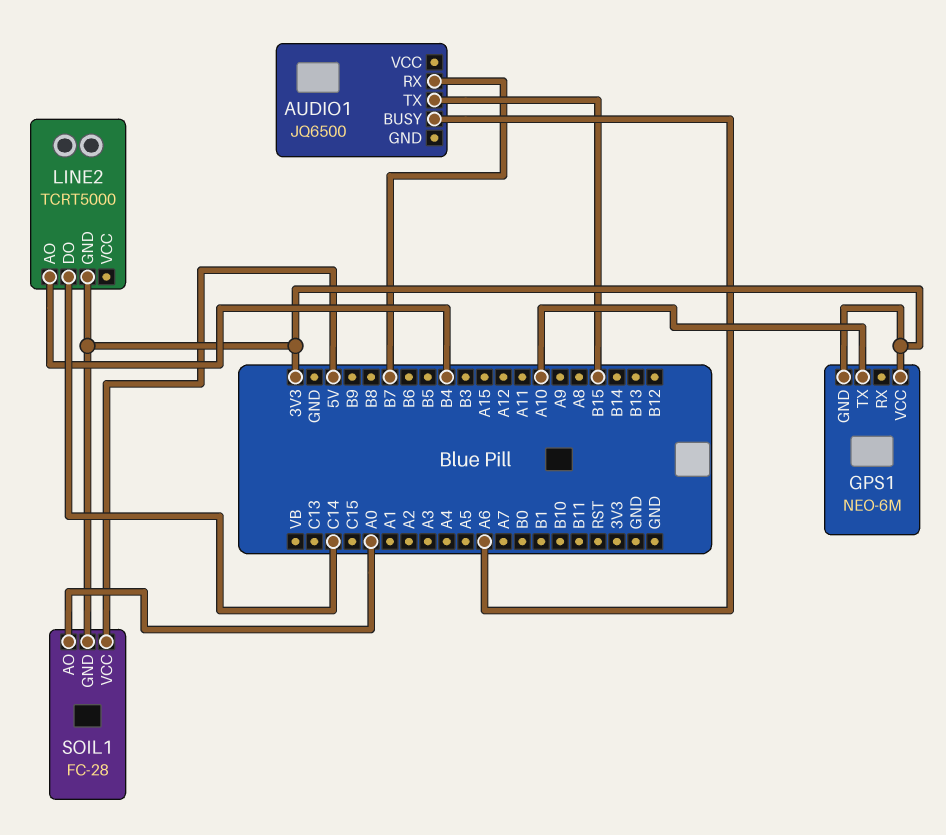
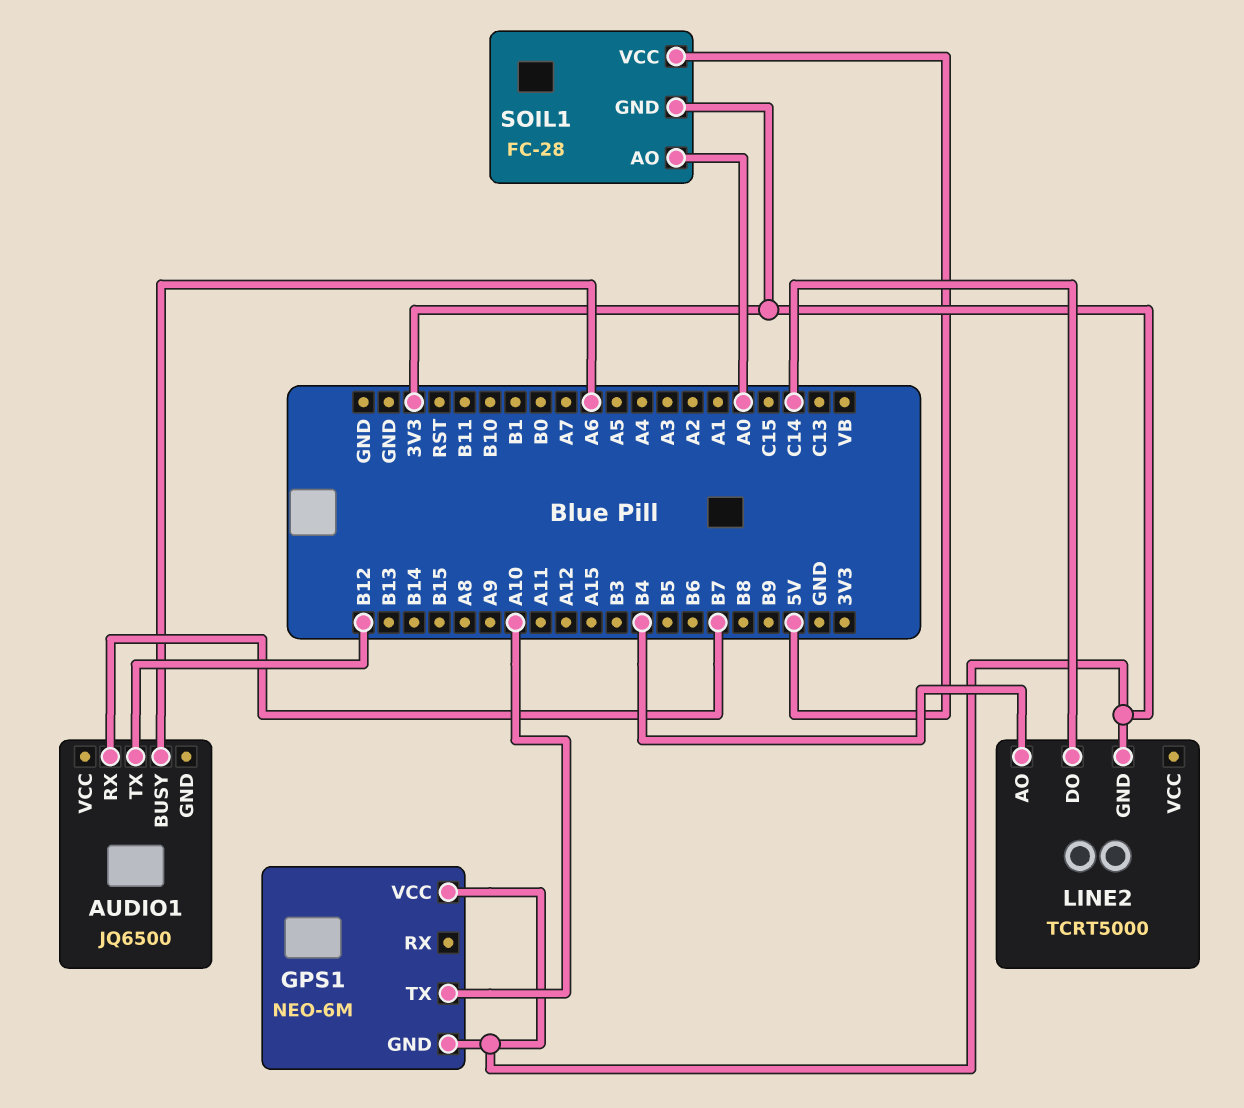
AUDIO1 pin TX: B15 -> B12

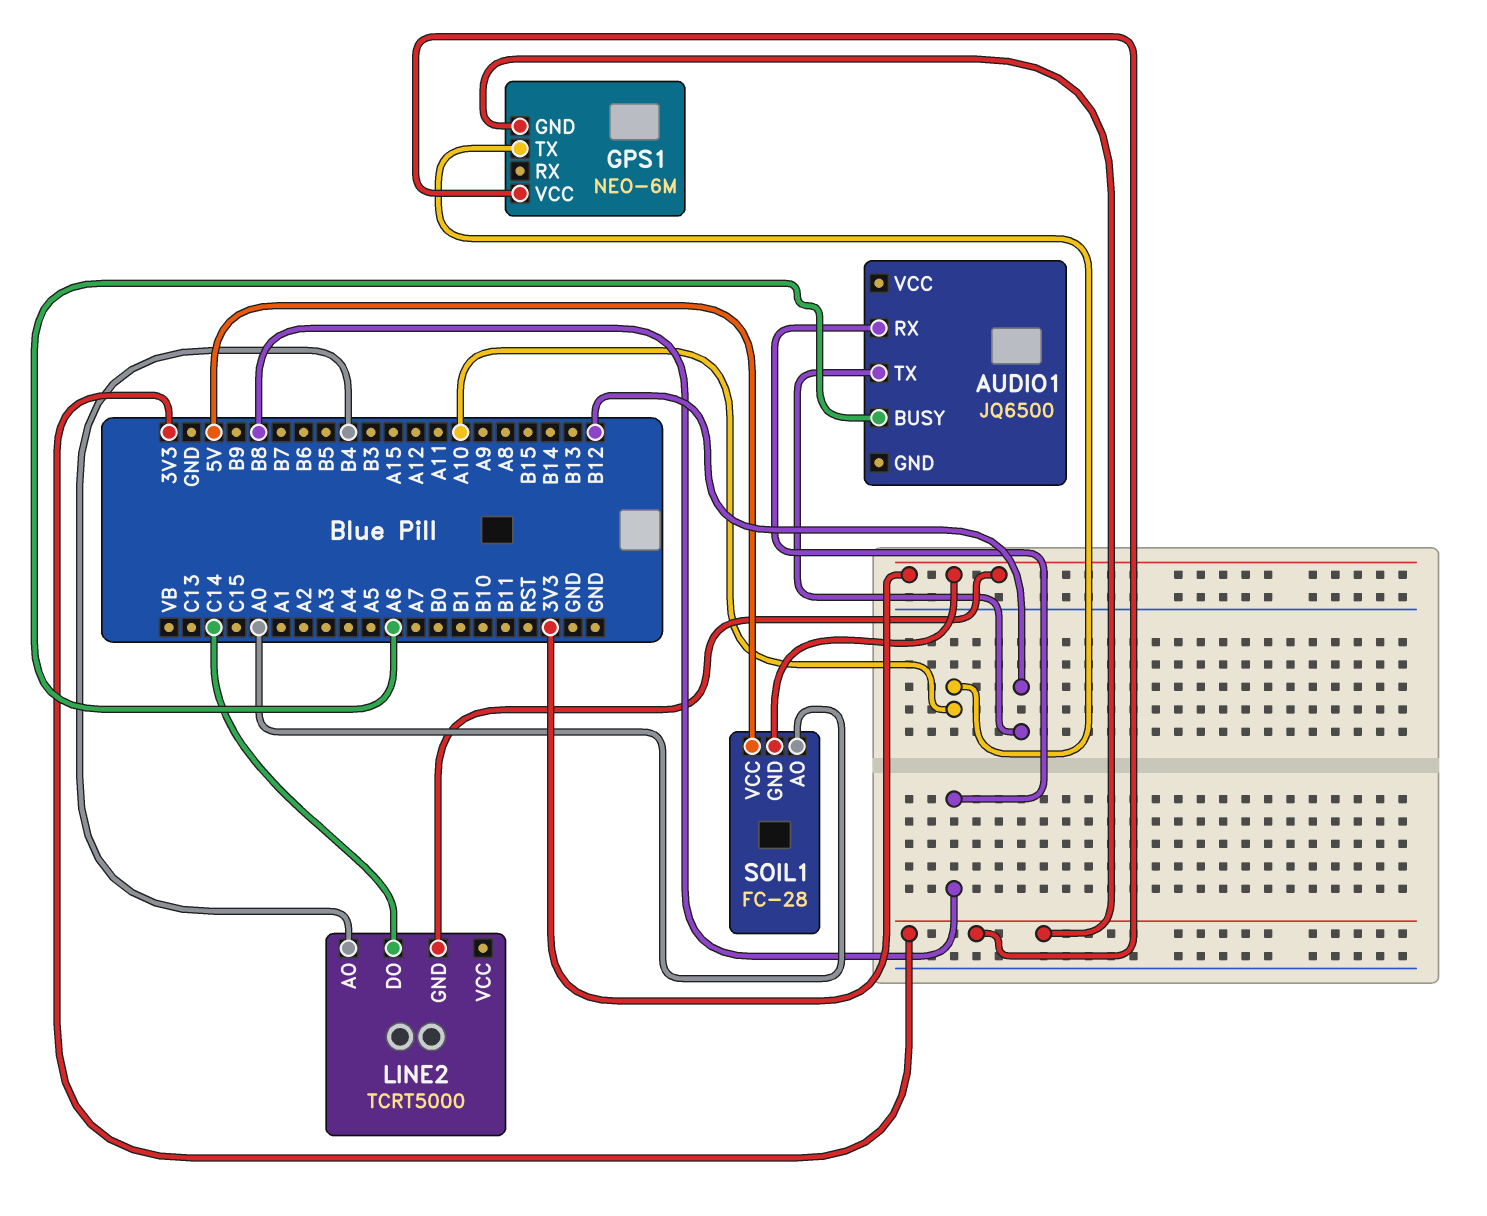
AUDIO1 pin RX: B7 -> B8

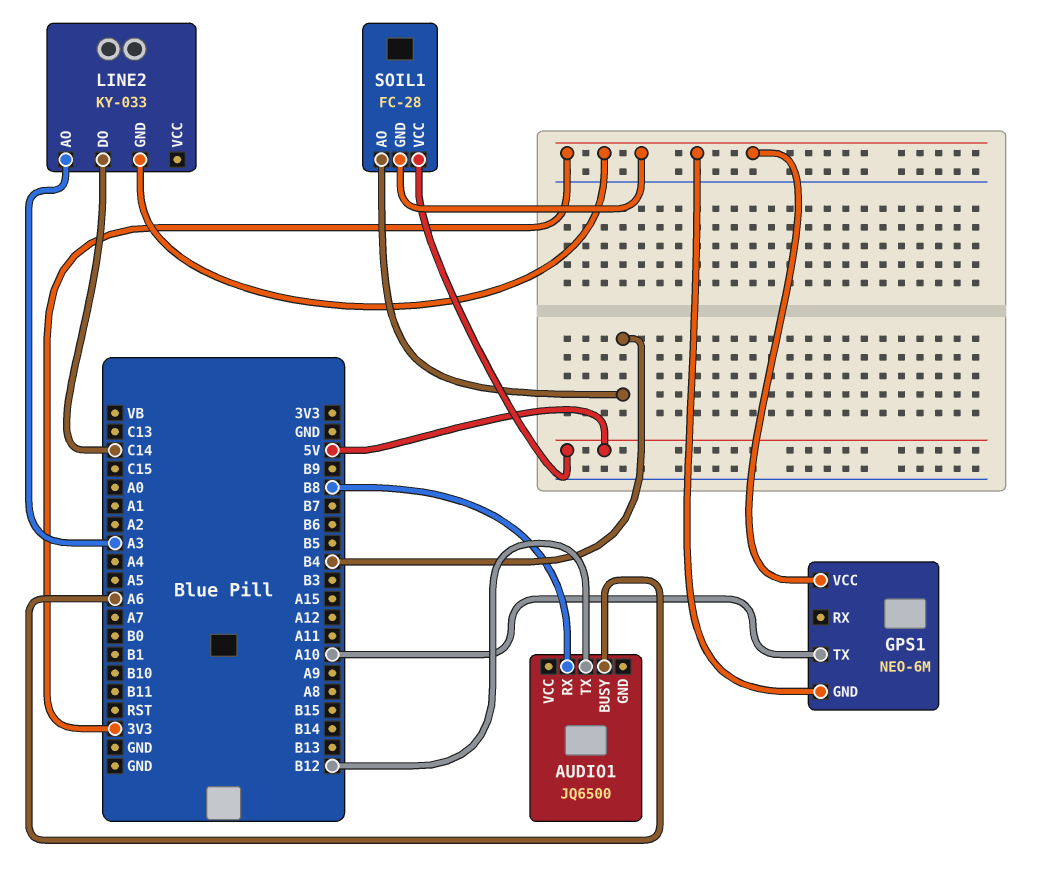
LINE2: TCRT5000 -> KY-033
LINE2 pin AO: B4 -> A3
SOIL1 pin AO: A0 -> B4

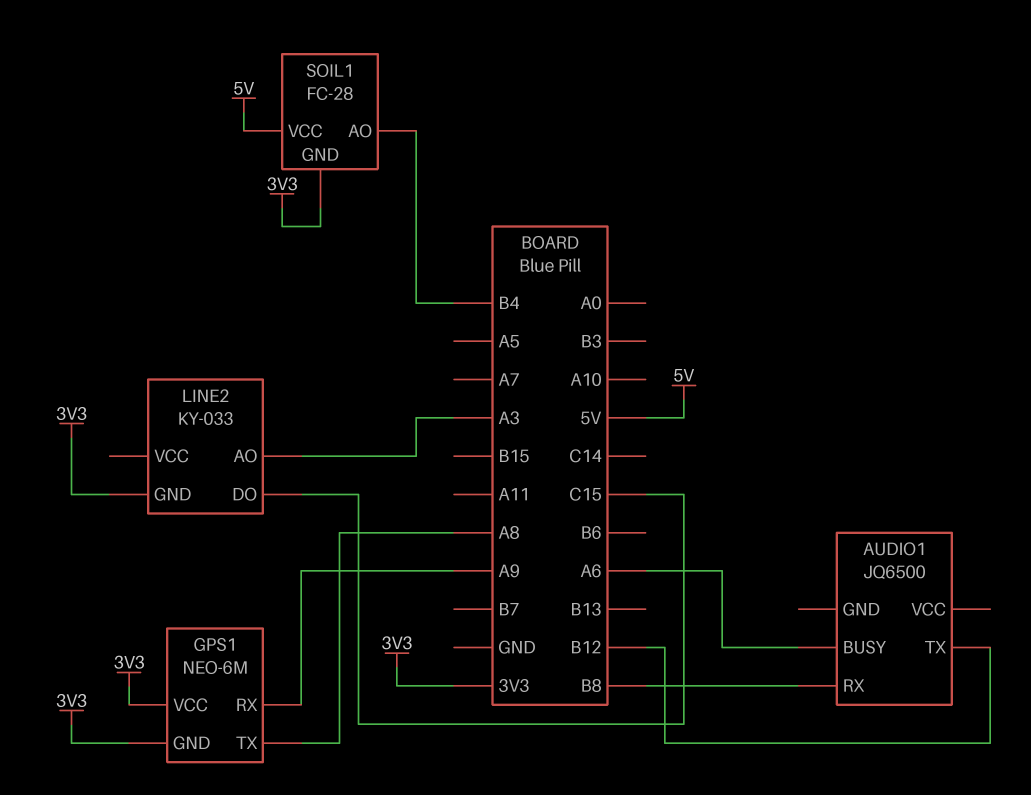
GPS1 pin RX: none -> A9
GPS1 pin TX: A10 -> A8
LINE2 pin DO: C14 -> C15

